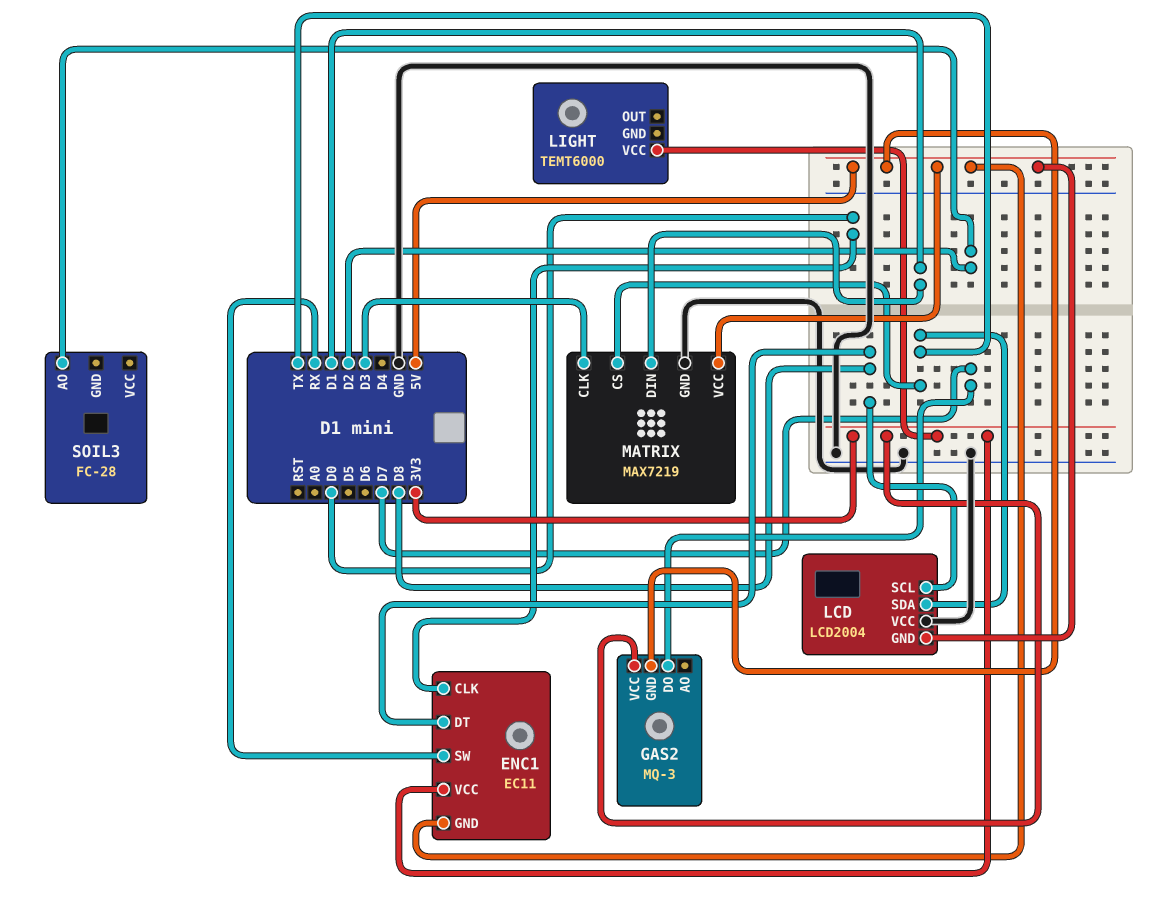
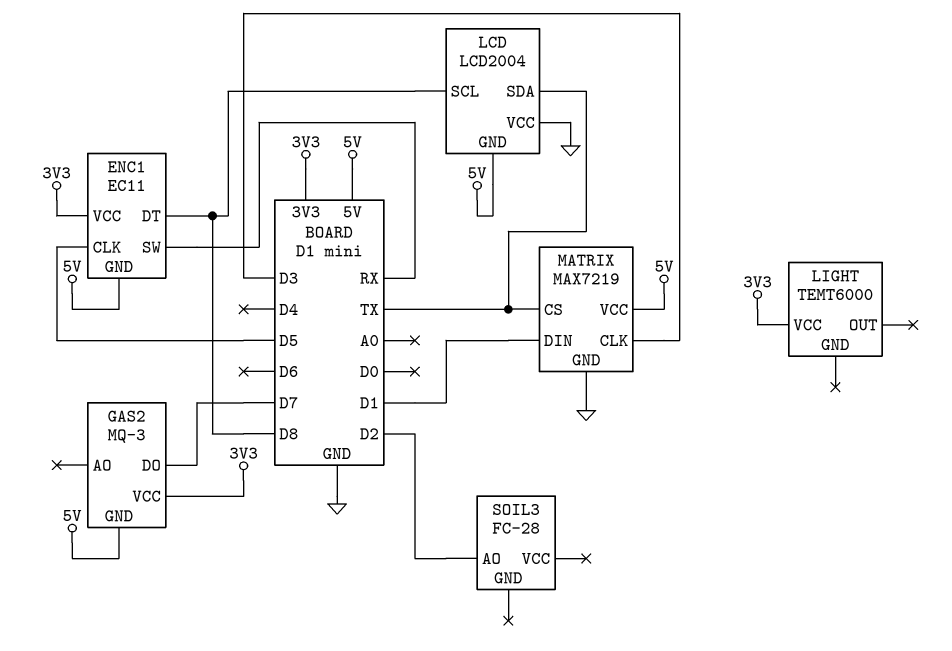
ENC1 pin CLK: D0 -> D5

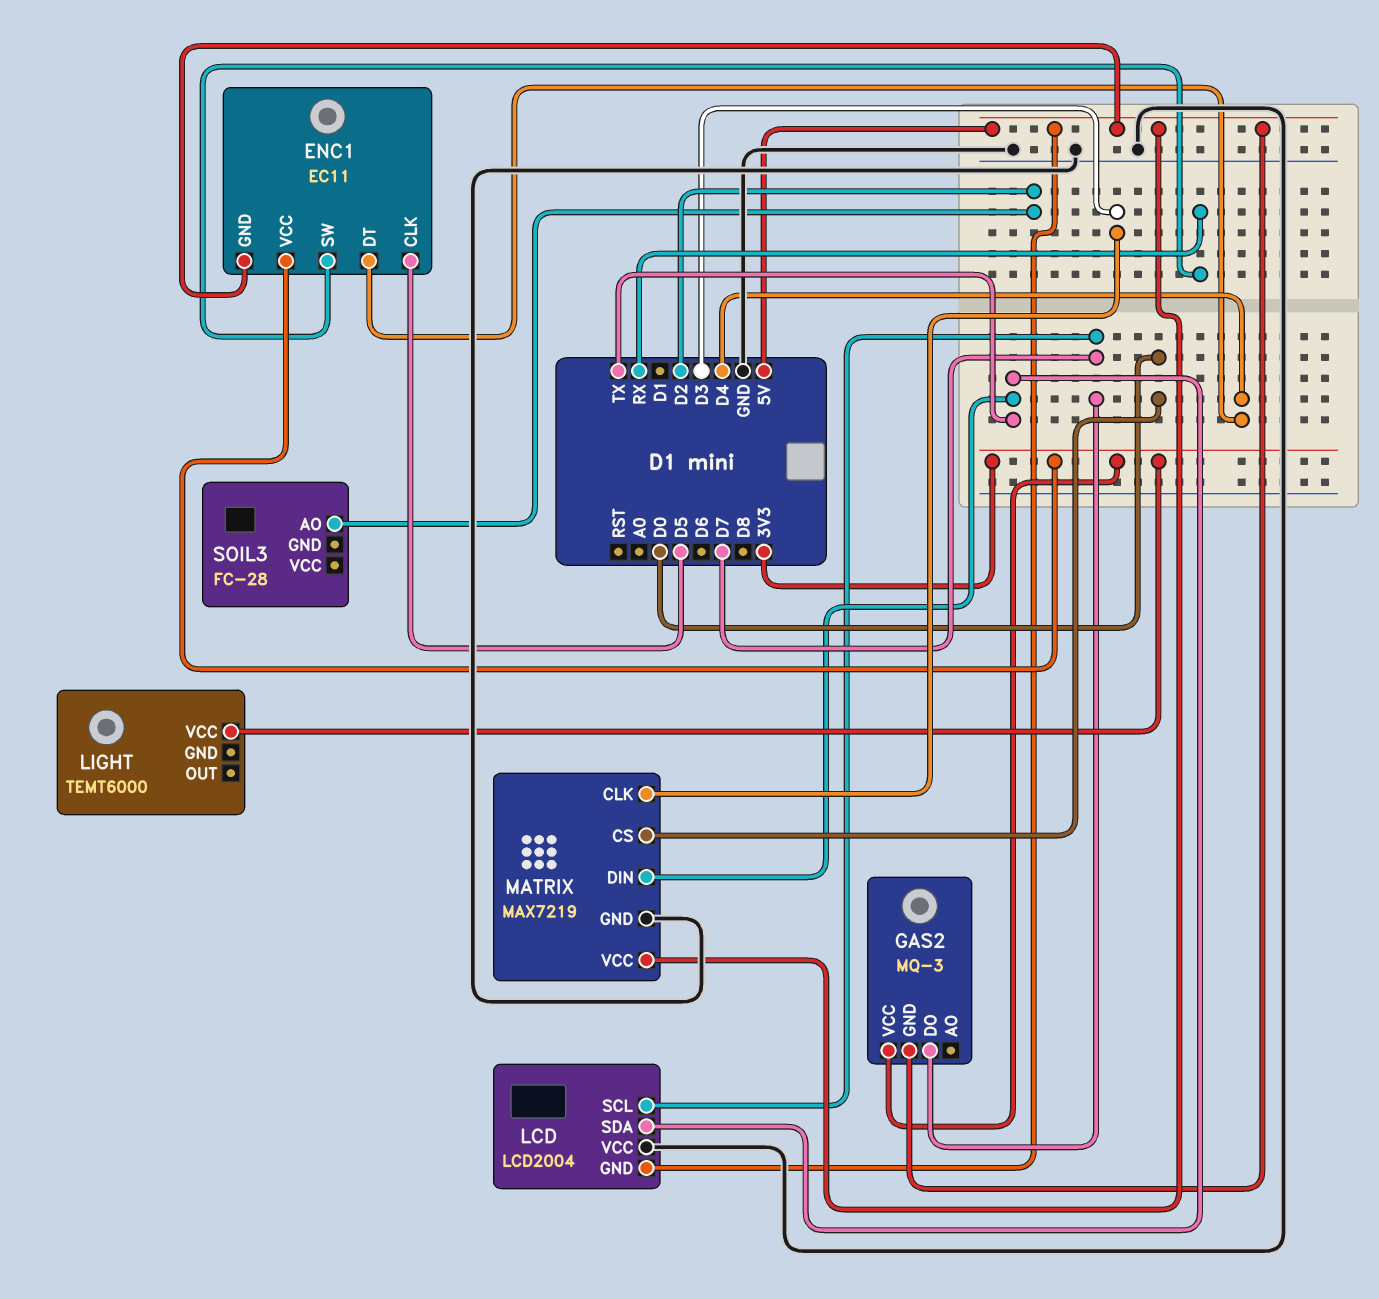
ENC1 pin DT: D8 -> D4
LCD pin SCL: D8 -> D7
MATRIX pin CS: TX -> D0
MATRIX pin DIN: D1 -> TX

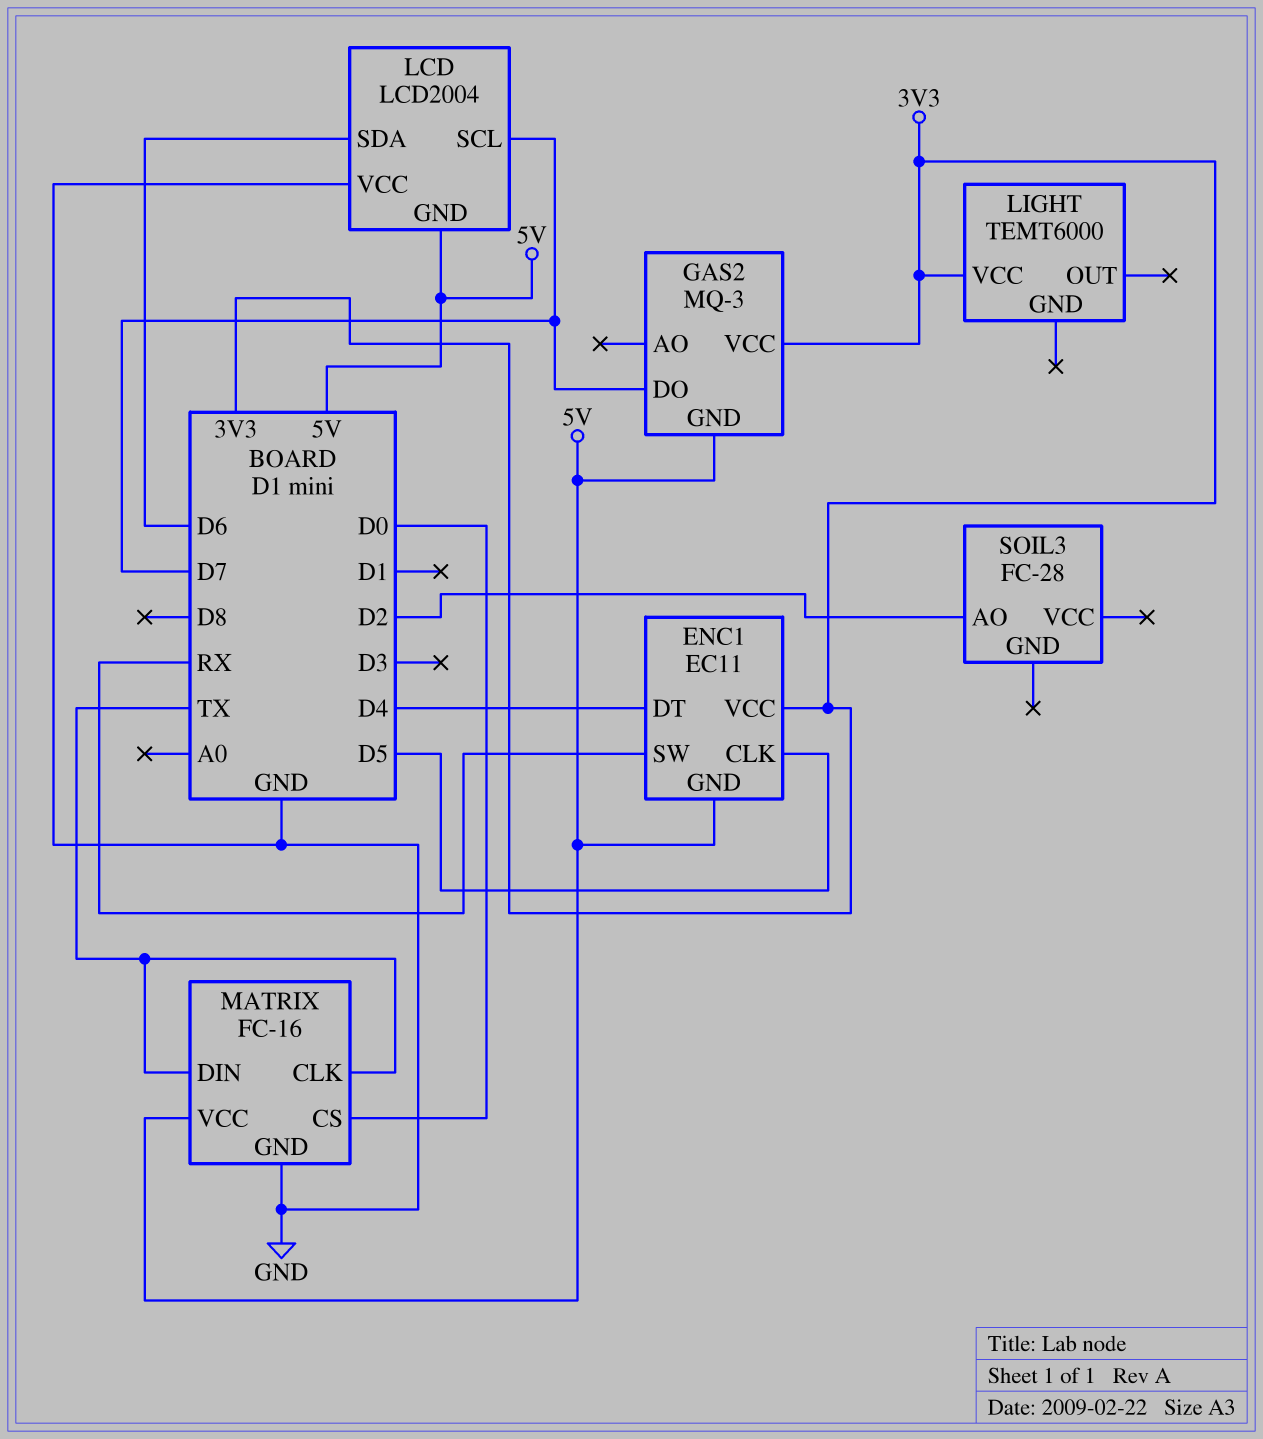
LCD pin SDA: TX -> D6
MATRIX: MAX7219 -> FC-16
MATRIX pin CLK: D3 -> TX

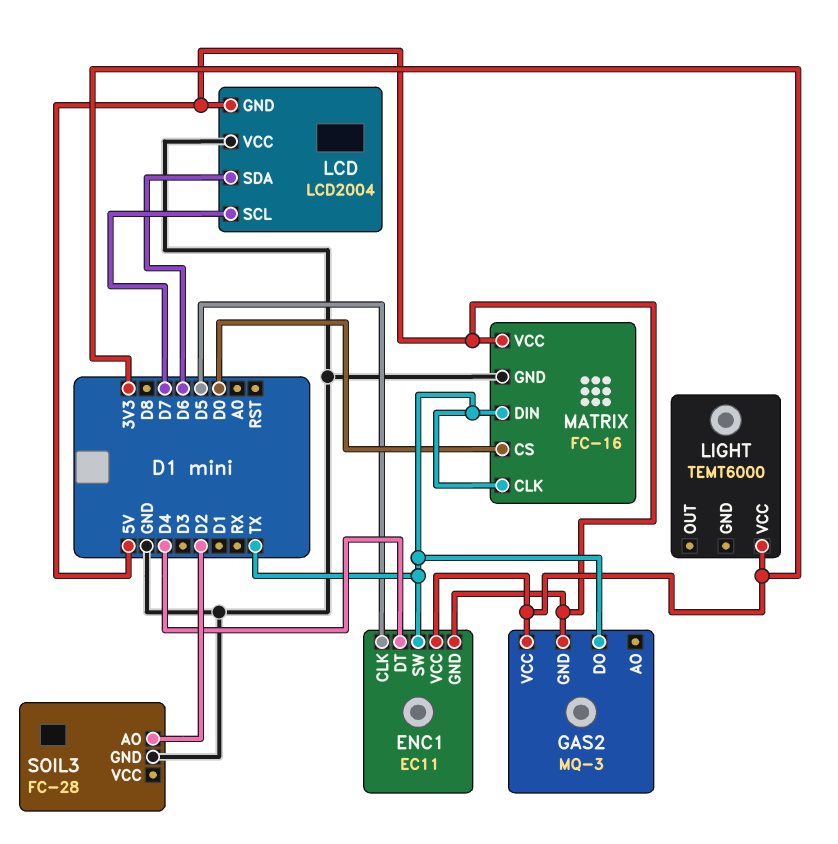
ENC1 pin SW: RX -> TX
GAS2 pin DO: D7 -> TX
SOIL3 pin GND: none -> GND

